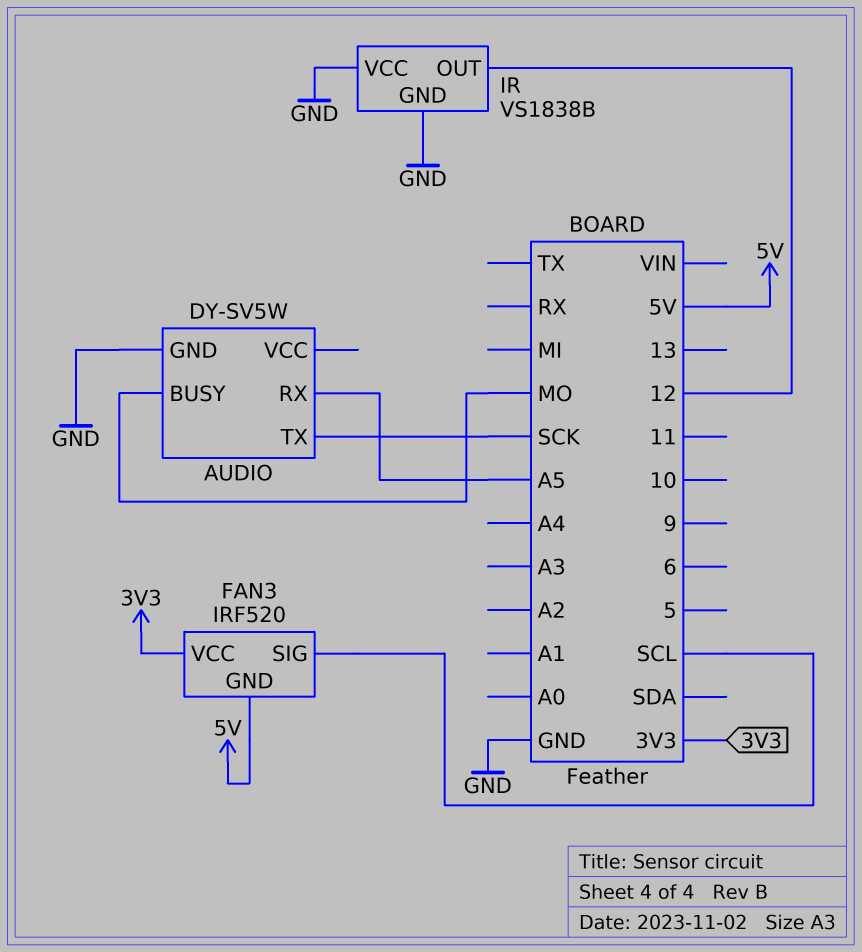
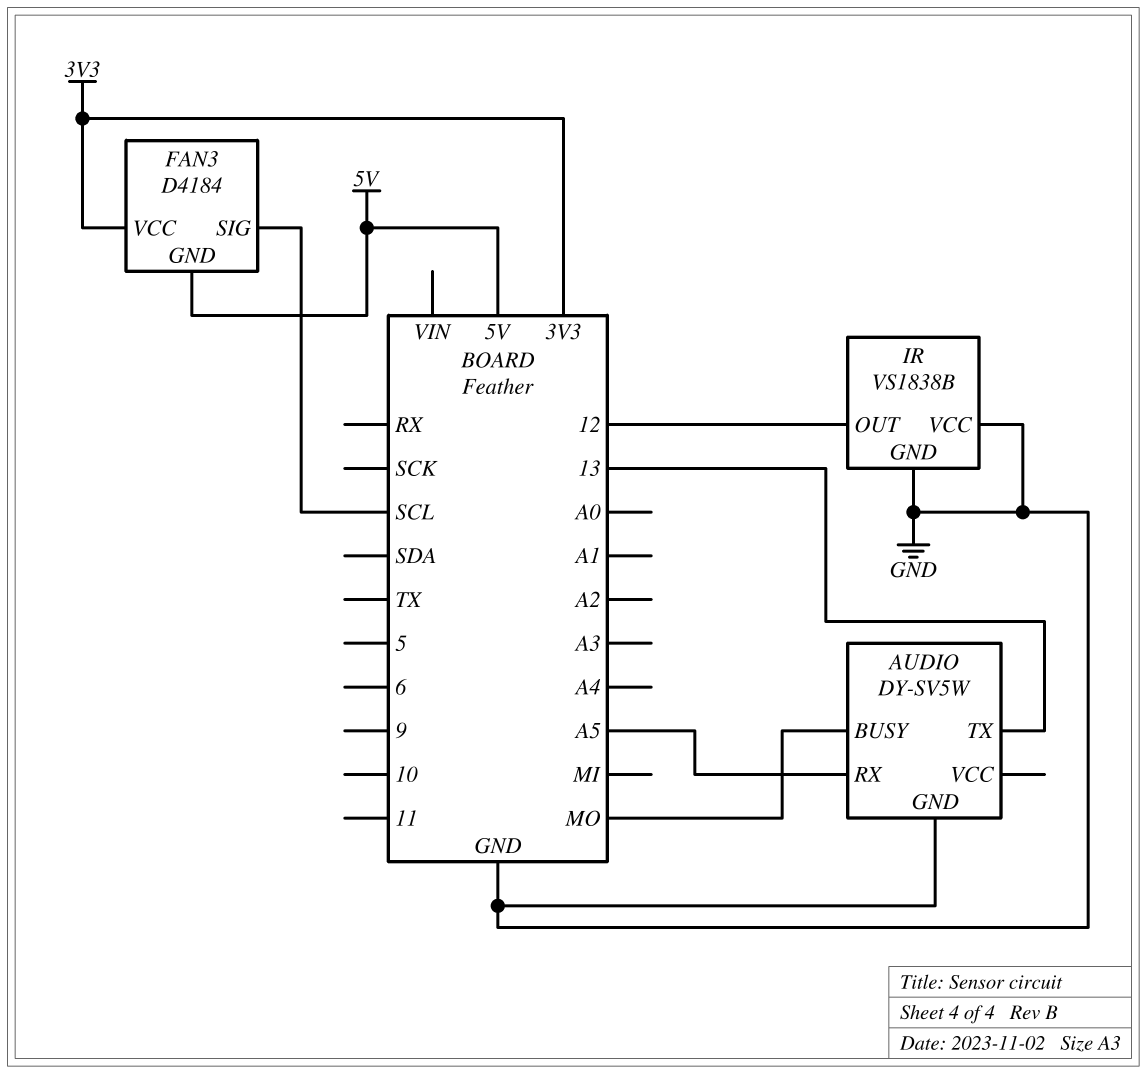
AUDIO pin TX: SCK -> 13
FAN3: IRF520 -> D4184

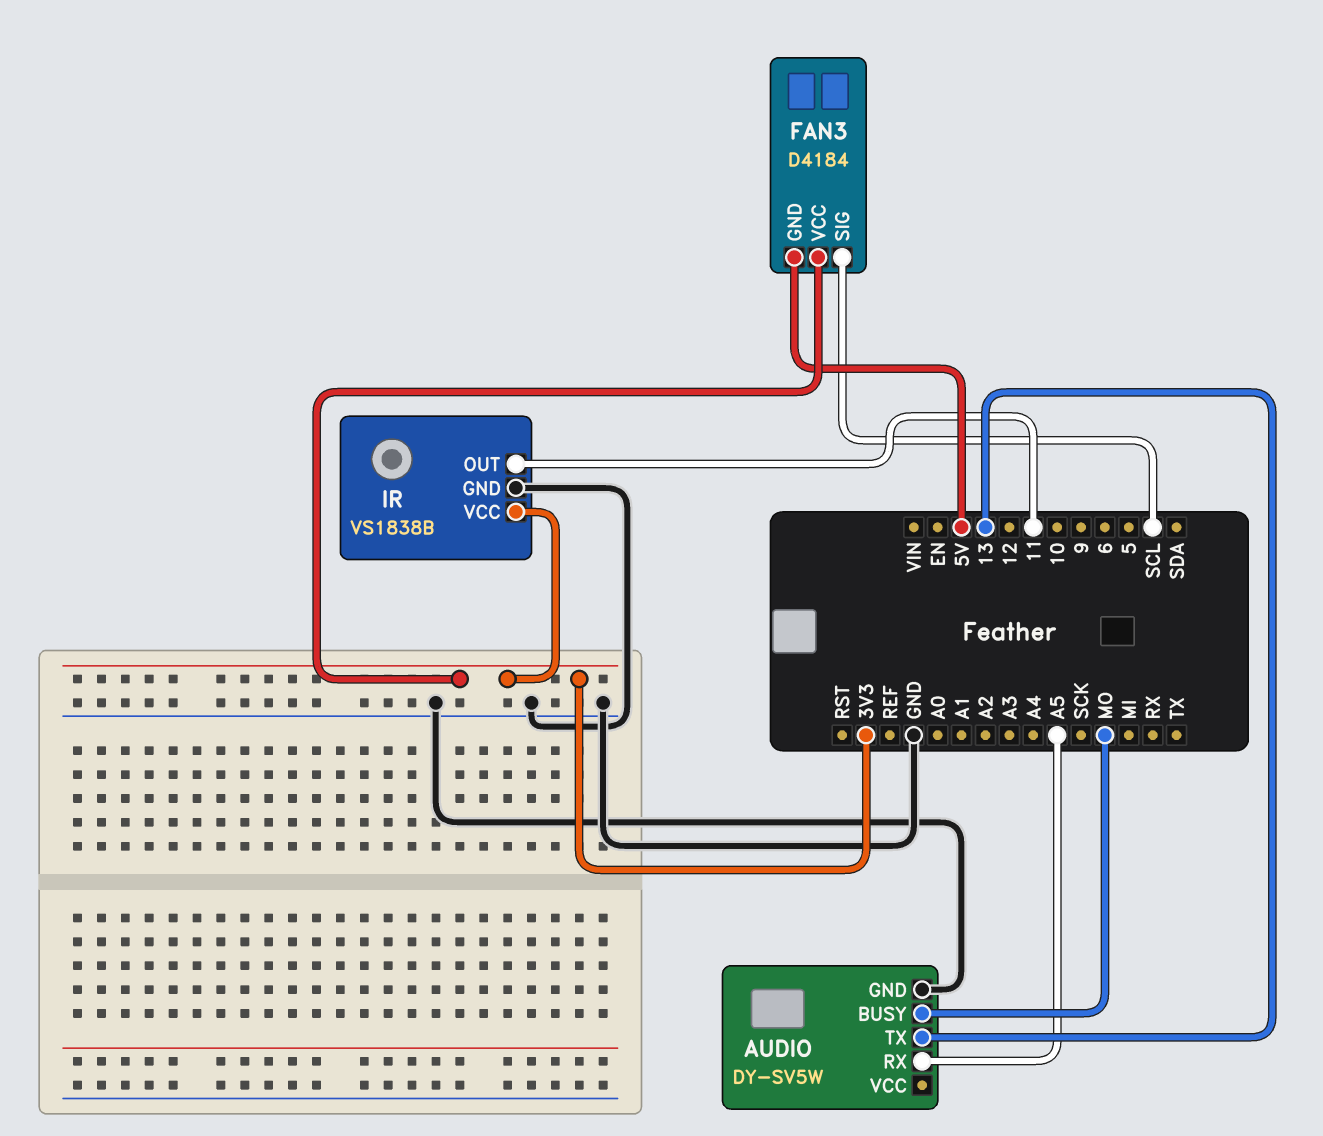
IR pin OUT: 12 -> 11
IR pin VCC: GND -> 3V3

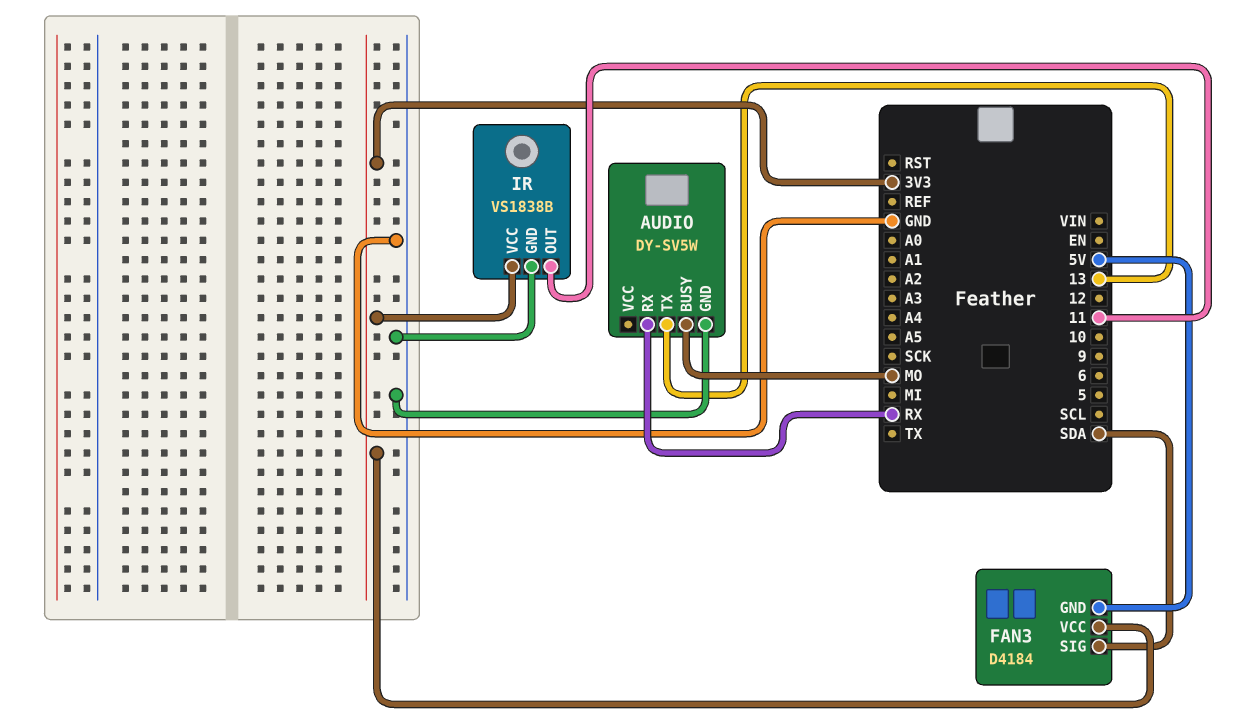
AUDIO pin RX: A5 -> RX
FAN3 pin SIG: SCL -> SDA

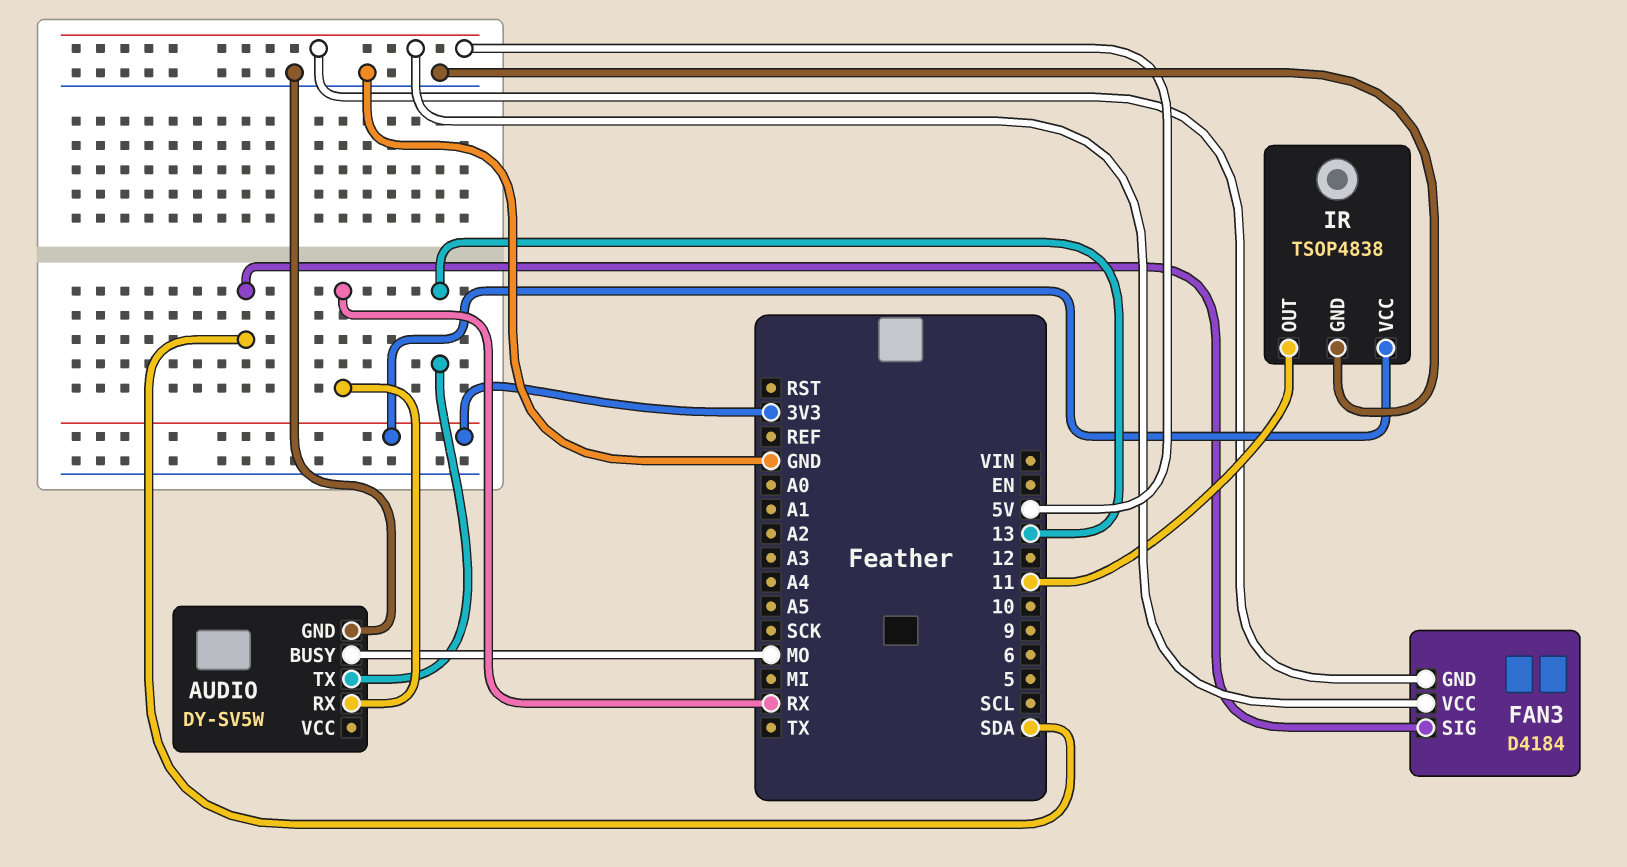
FAN3 pin VCC: 3V3 -> 5V
IR: VS1838B -> TSOP4838

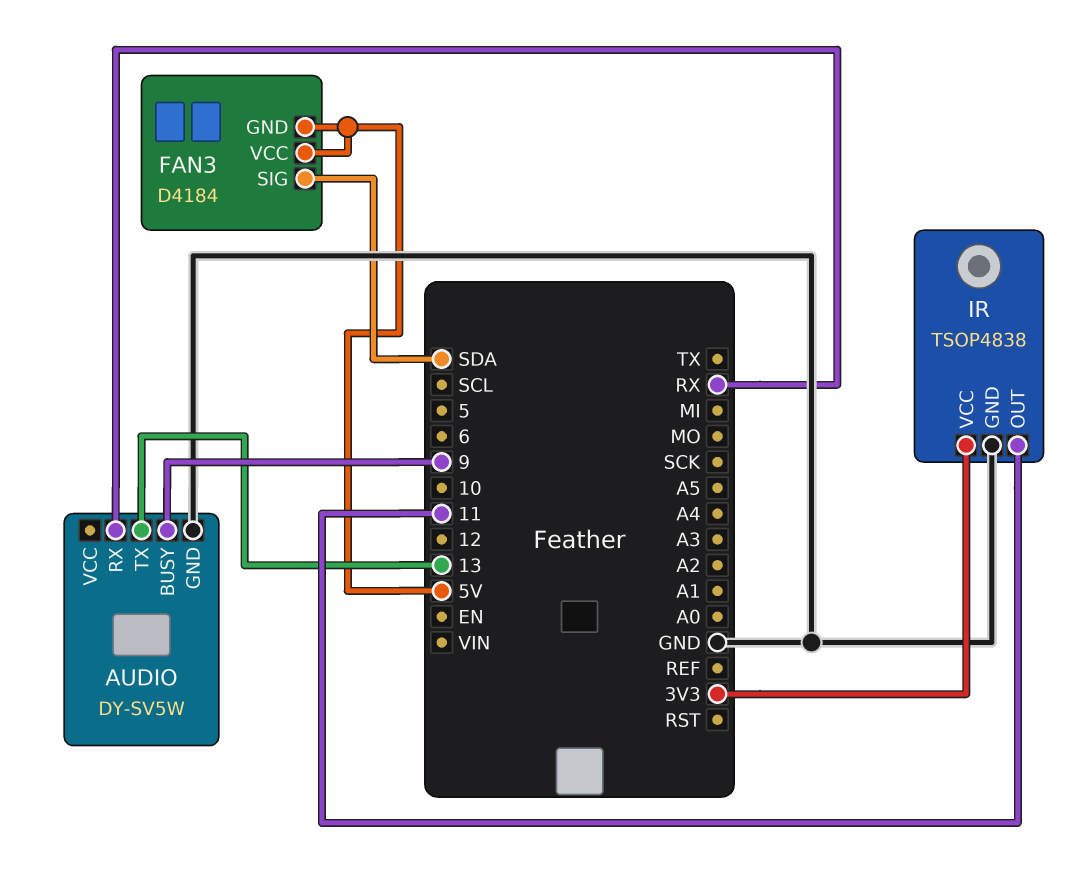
AUDIO pin BUSY: MO -> 9

